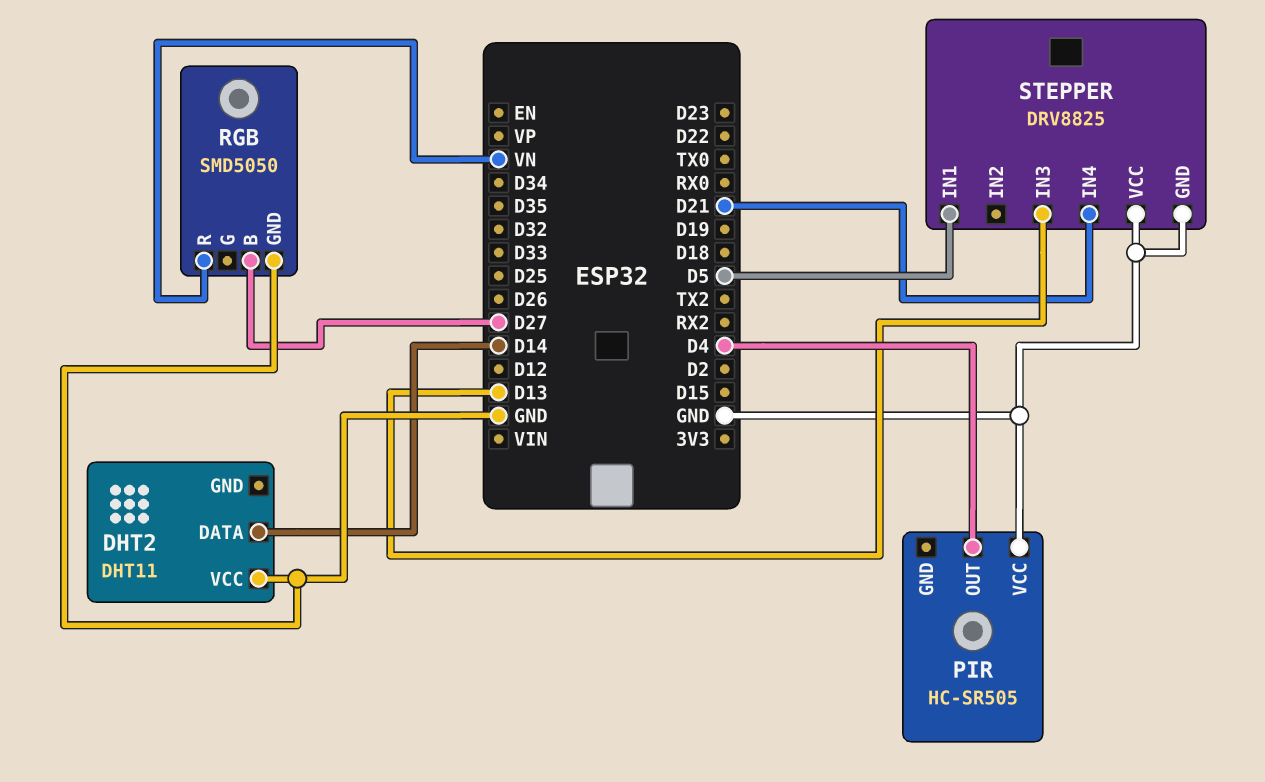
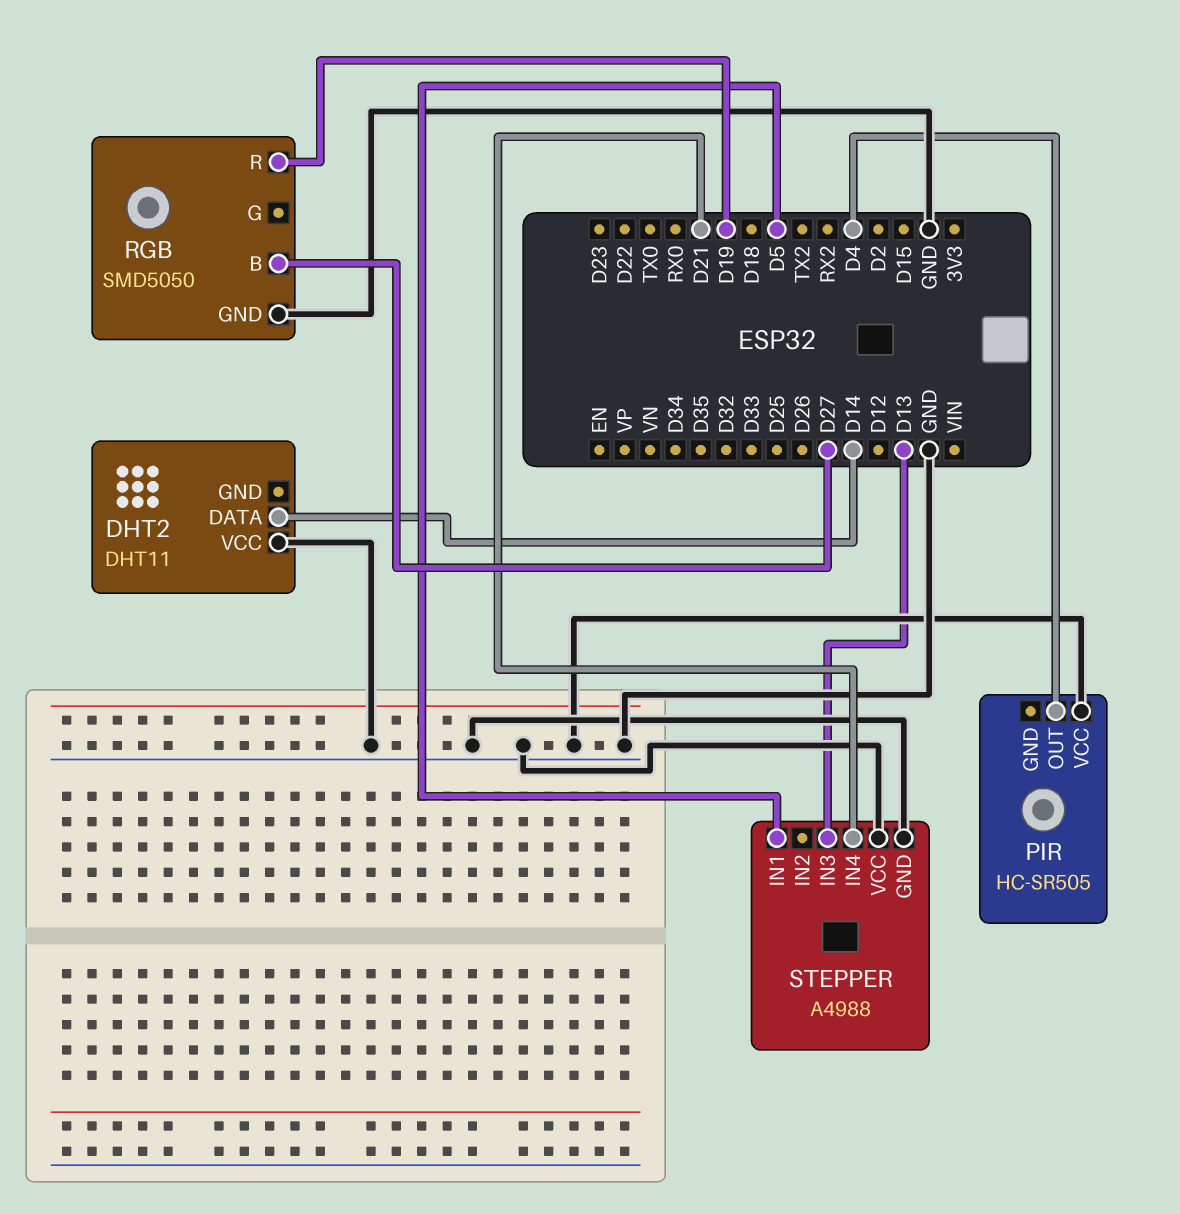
RGB pin R: VN -> D19
STEPPER: DRV8825 -> A4988

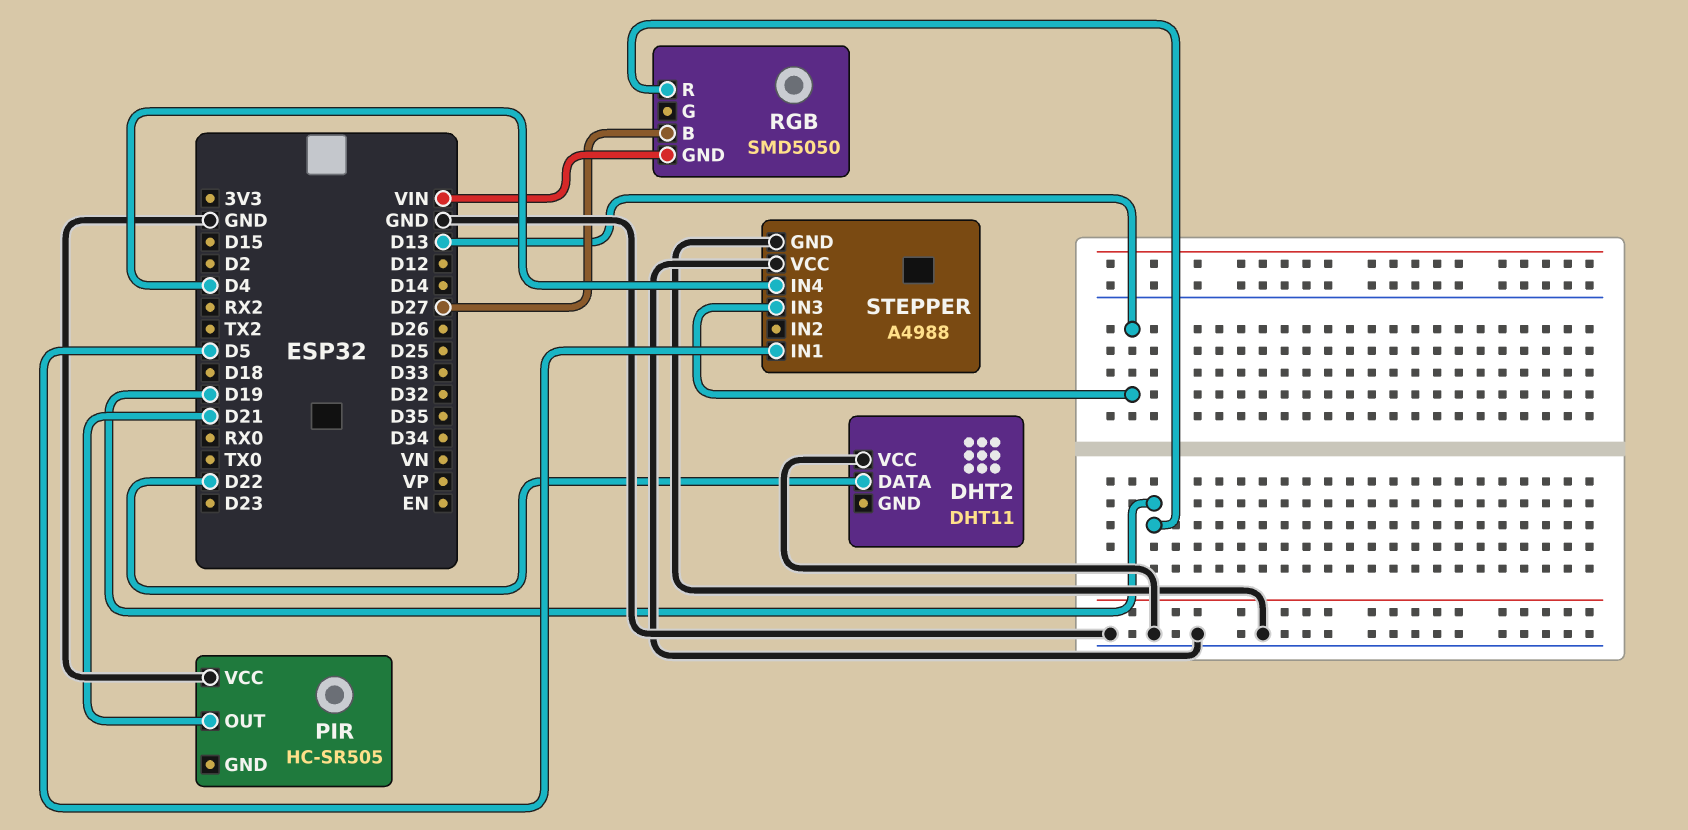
DHT2 pin DATA: D14 -> D22
PIR pin OUT: D4 -> D21
RGB pin GND: GND -> VIN
STEPPER pin IN4: D21 -> D4

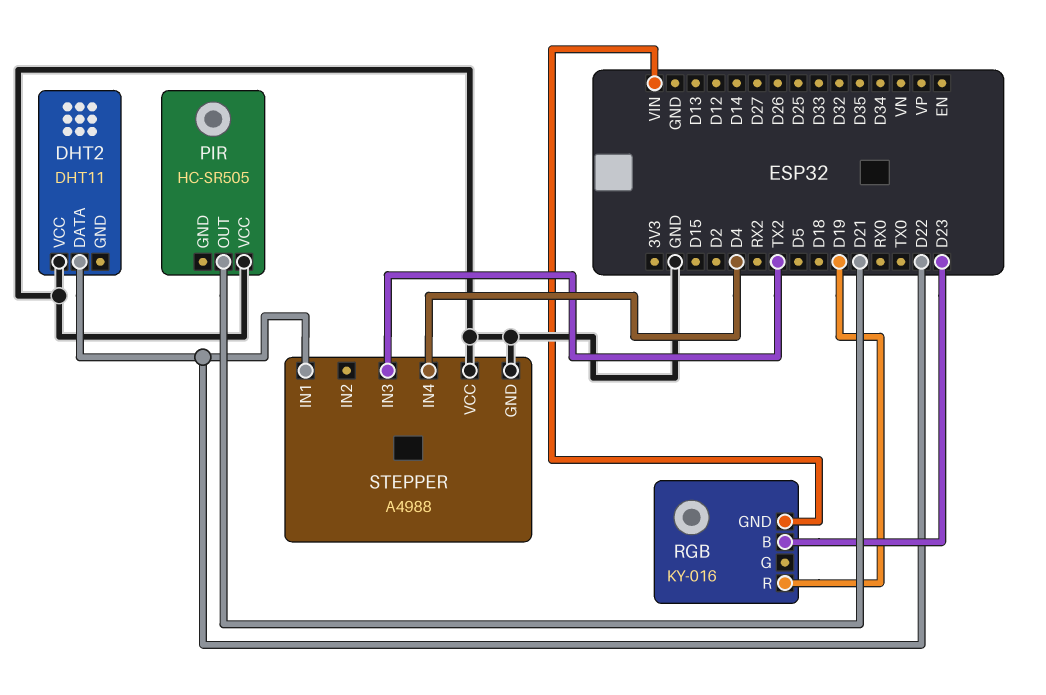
RGB: SMD5050 -> KY-016
RGB pin B: D27 -> D23
STEPPER pin IN1: D5 -> D22
STEPPER pin IN3: D13 -> TX2

